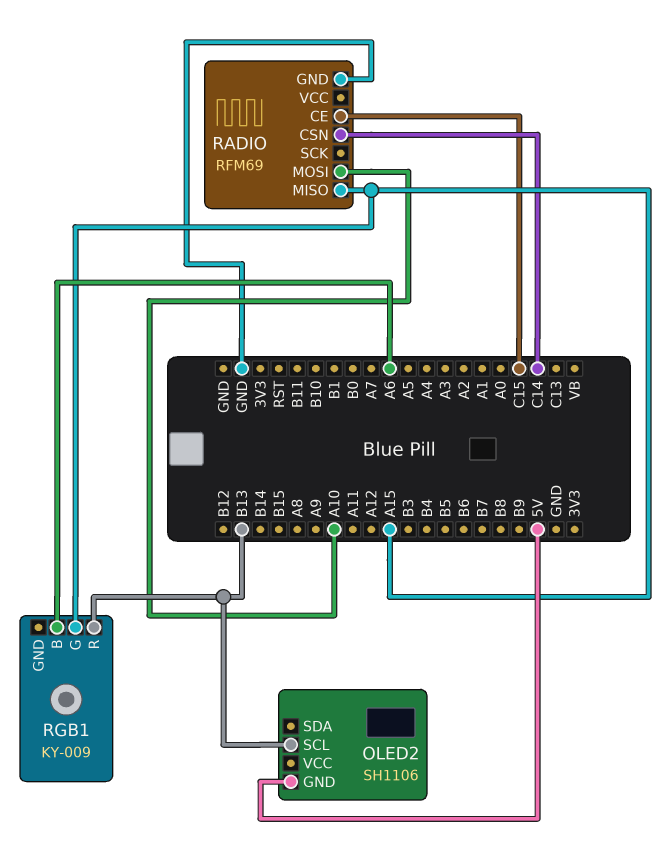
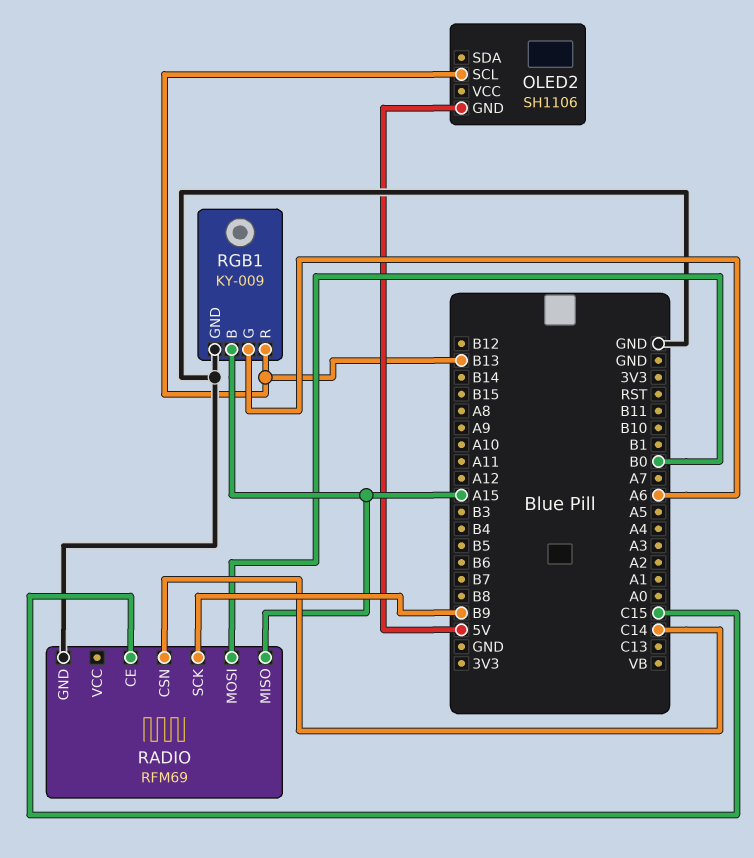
RADIO pin MOSI: A10 -> B0
RADIO pin SCK: none -> B9
RGB1 pin B: A6 -> A15
RGB1 pin G: A15 -> A6
RGB1 pin GND: none -> GND

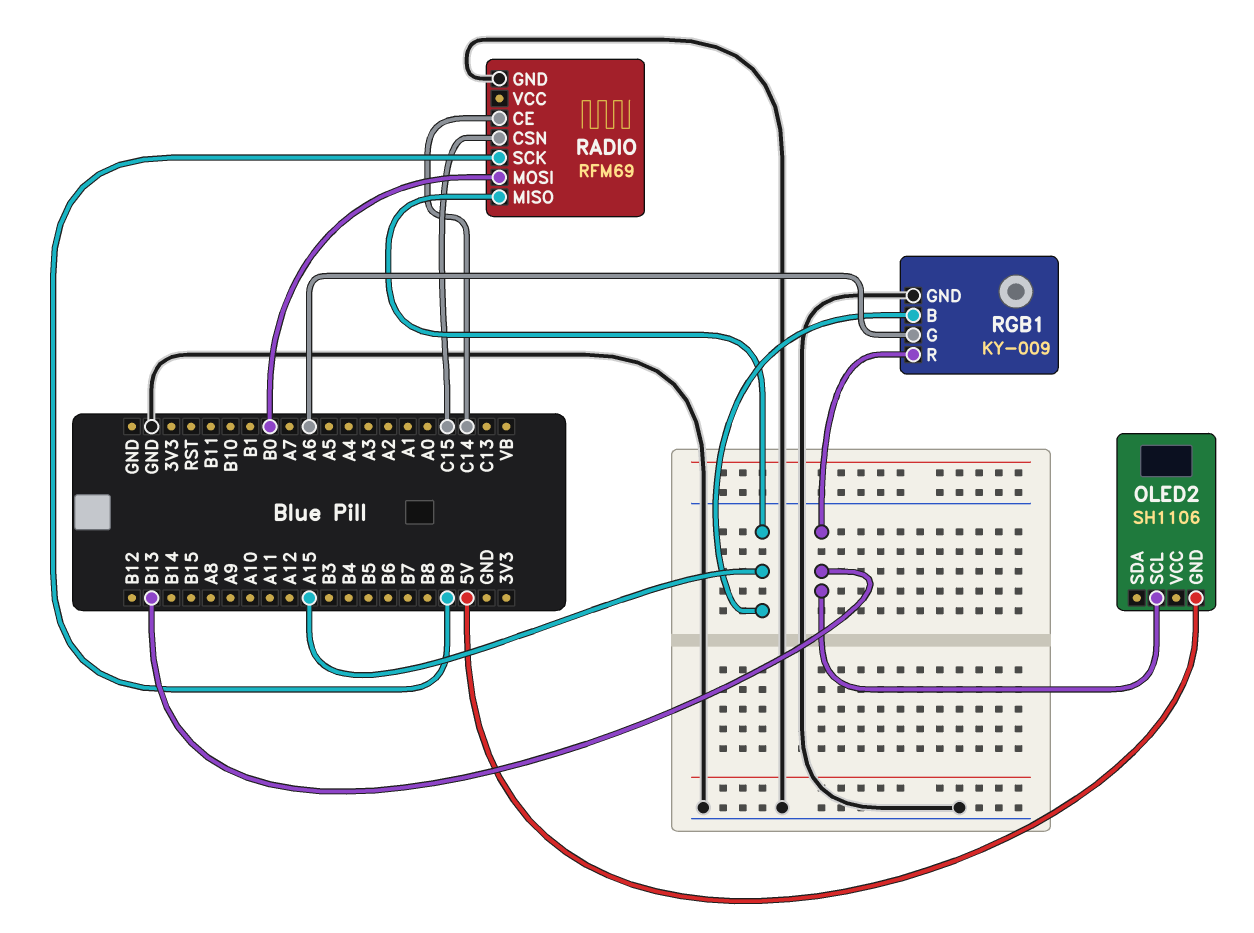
RADIO pin CE: C15 -> C14
RADIO pin CSN: C14 -> C15

